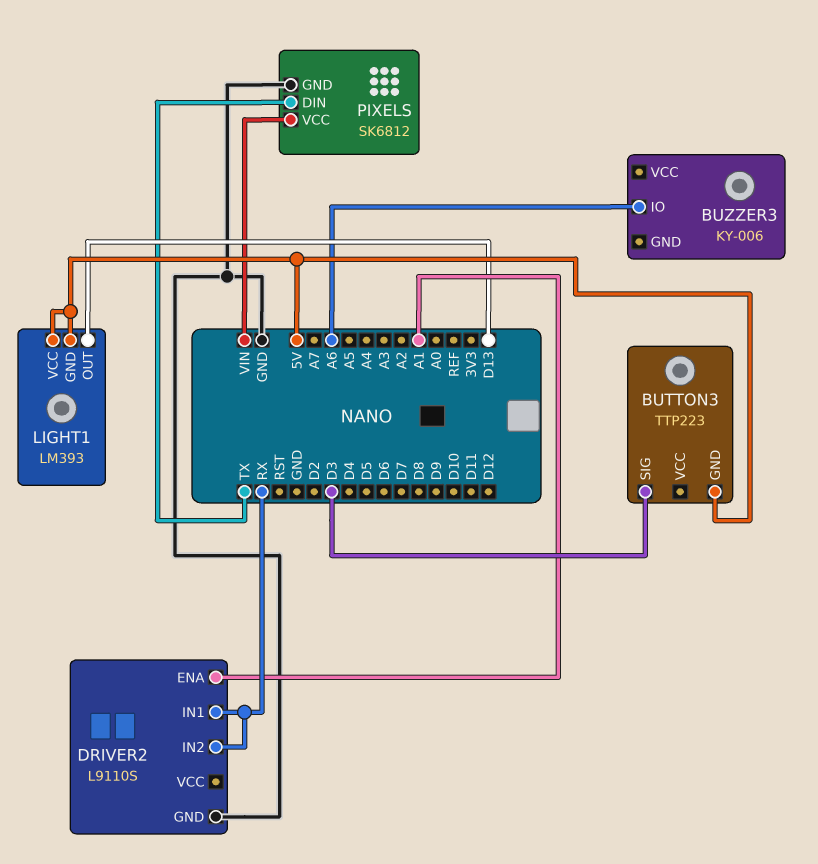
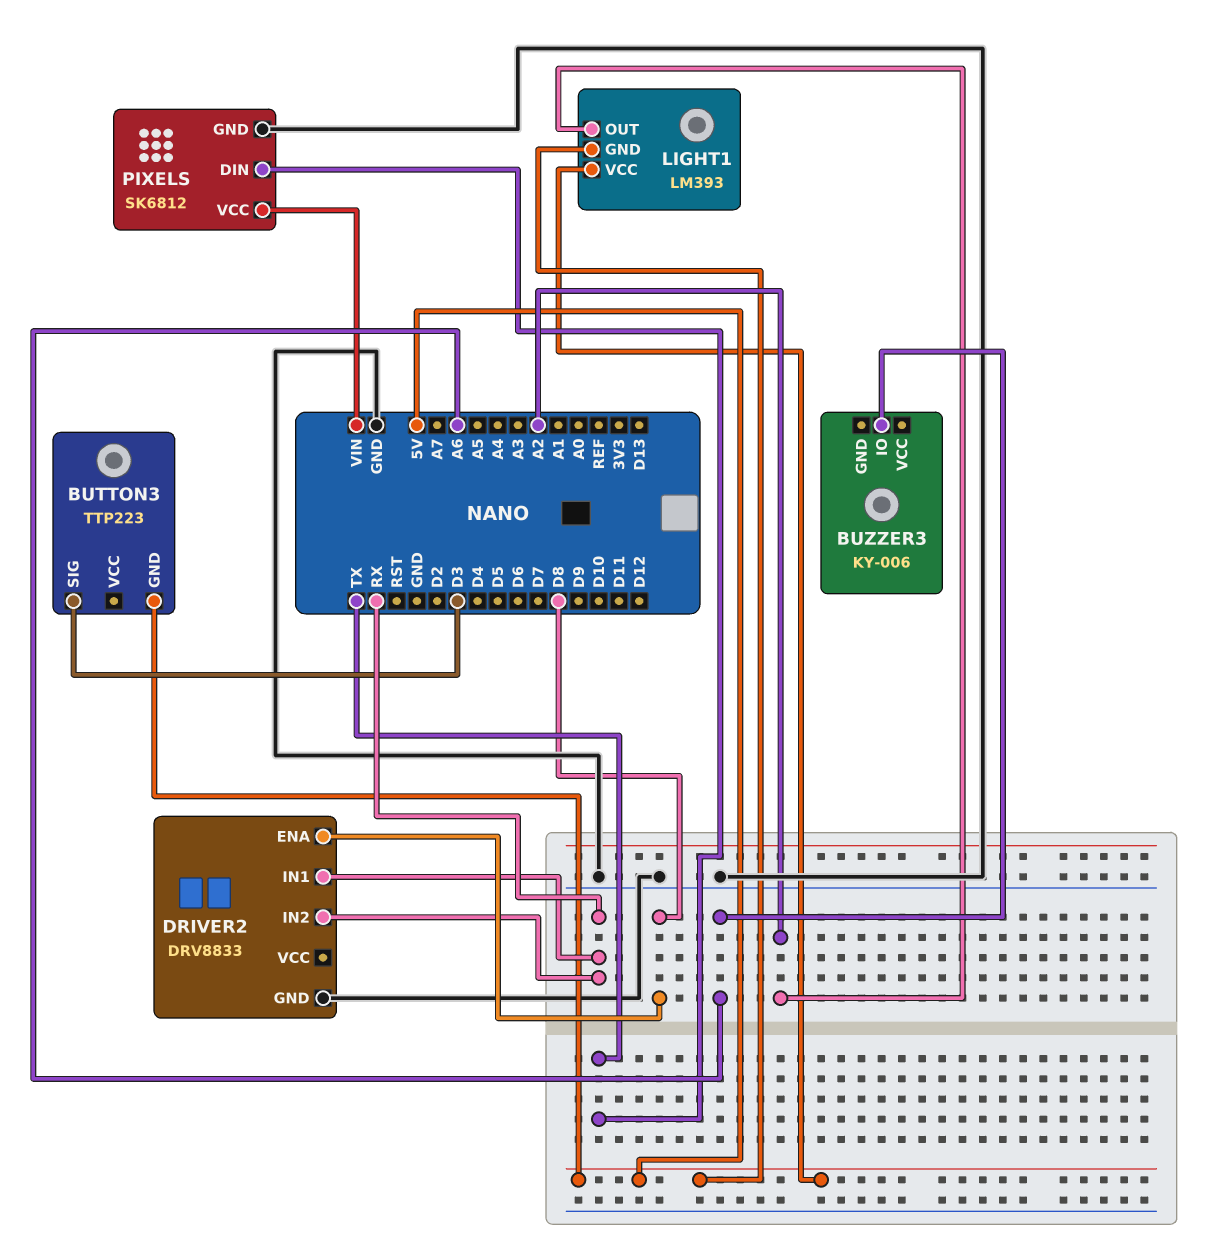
DRIVER2: L9110S -> DRV8833
DRIVER2 pin ENA: A1 -> D8
LIGHT1 pin OUT: D13 -> A2

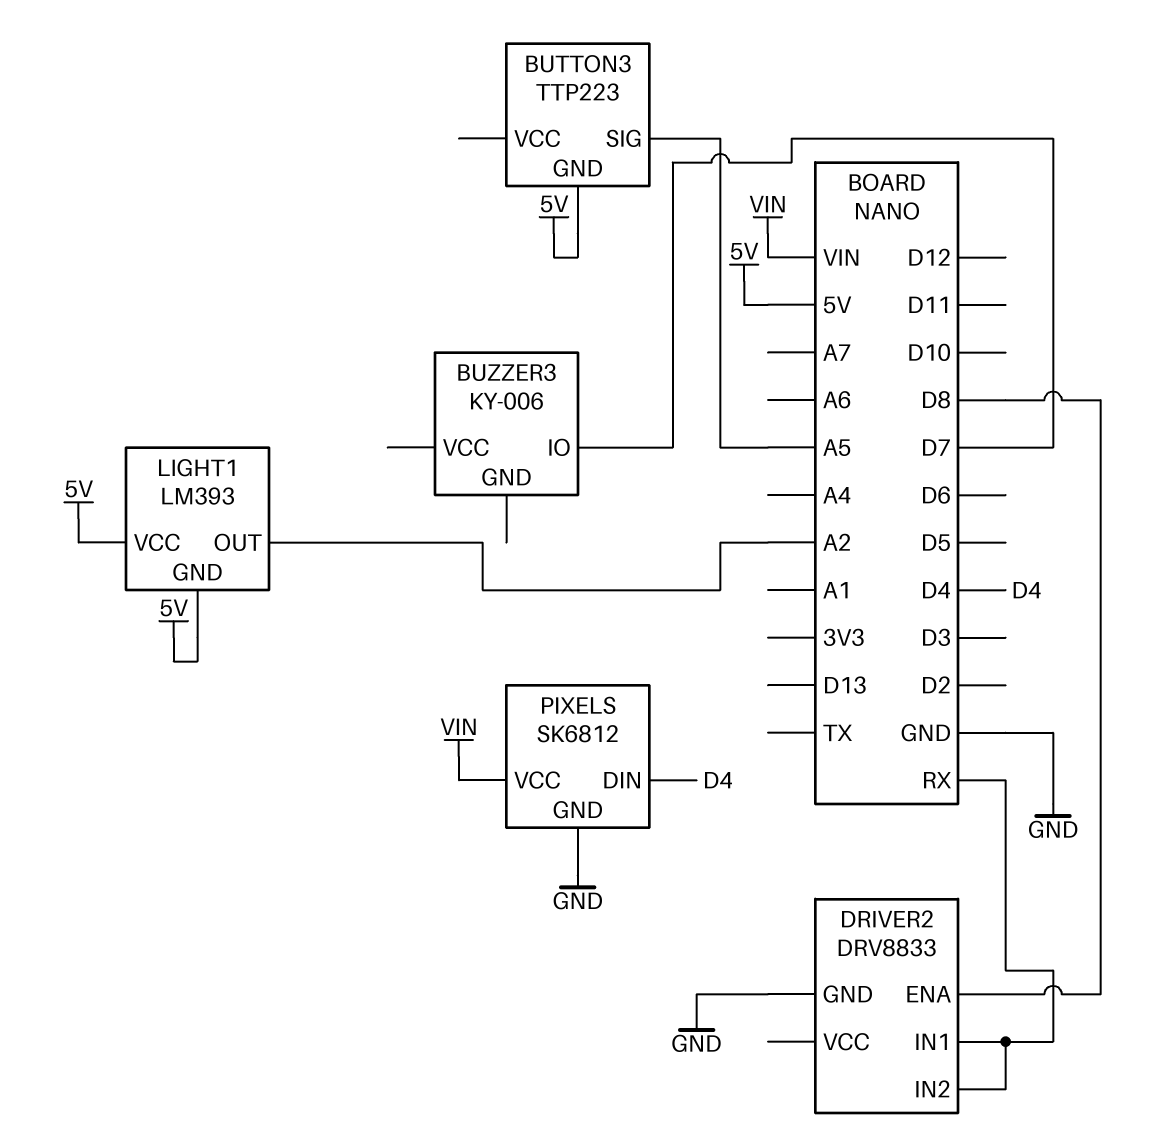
BUTTON3 pin SIG: D3 -> A5
BUZZER3 pin IO: A6 -> D7
PIXELS pin DIN: TX -> D4

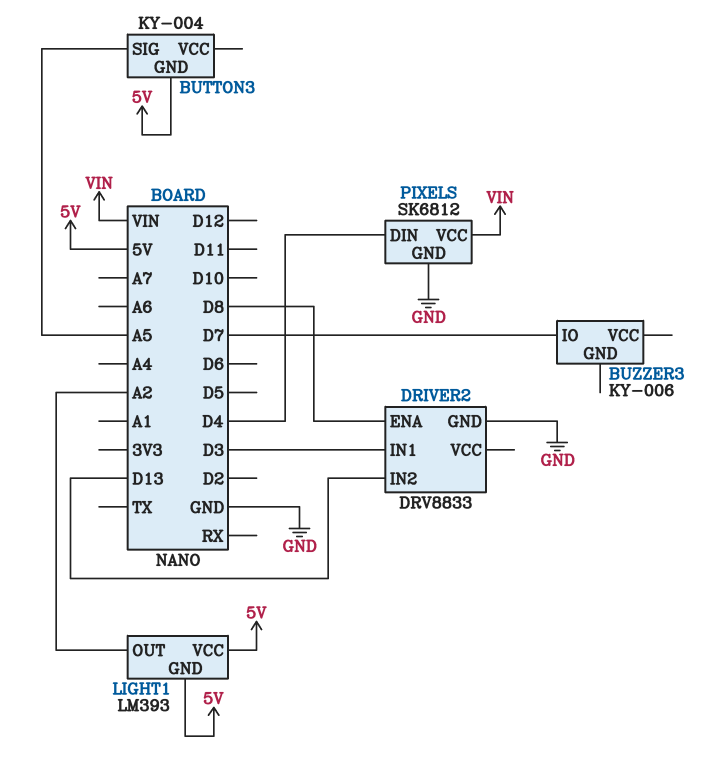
BUTTON3: TTP223 -> KY-004
DRIVER2 pin IN1: RX -> D3
DRIVER2 pin IN2: RX -> D13

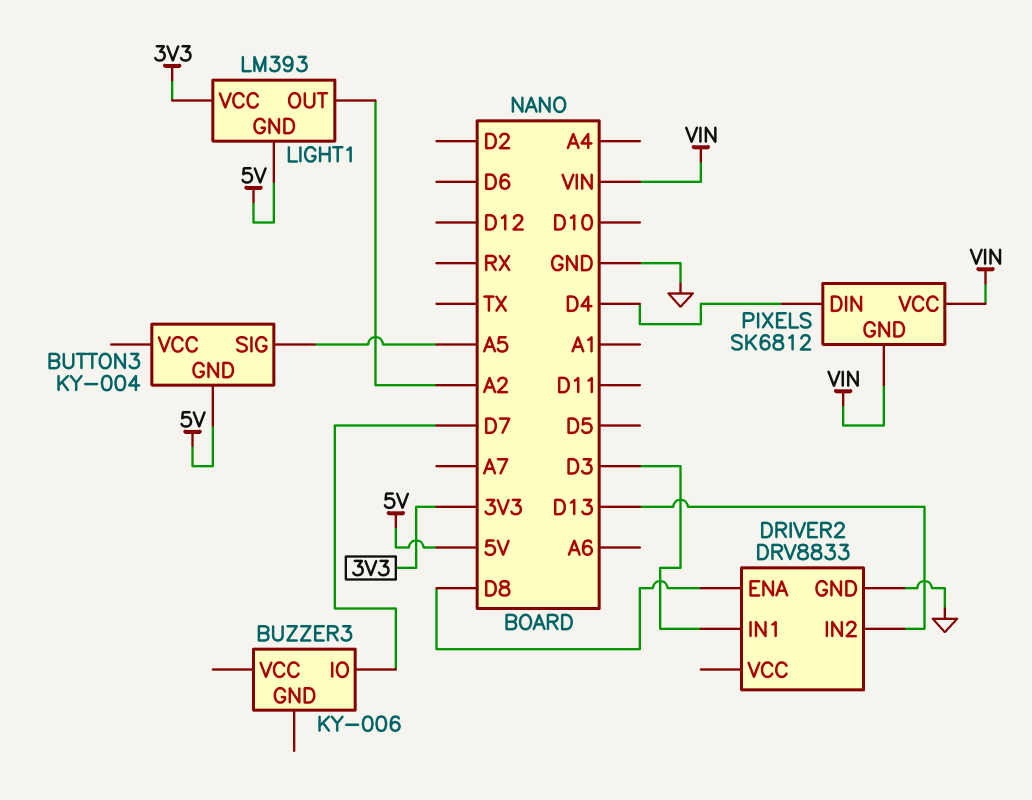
LIGHT1 pin VCC: 5V -> 3V3
PIXELS pin GND: GND -> VIN

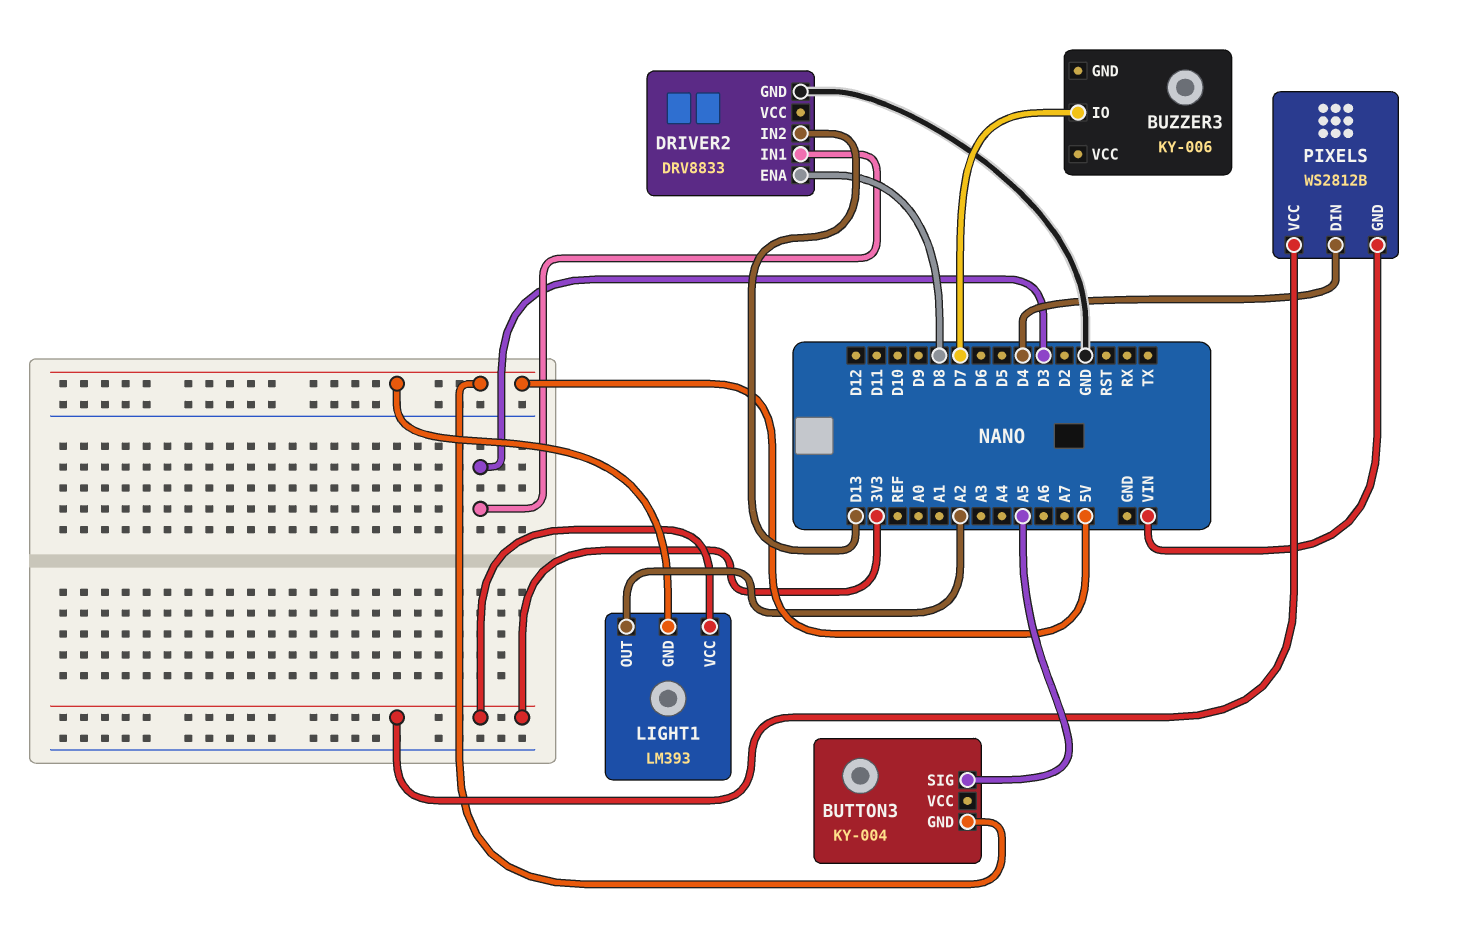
PIXELS: SK6812 -> WS2812B
PIXELS pin VCC: VIN -> 3V3

